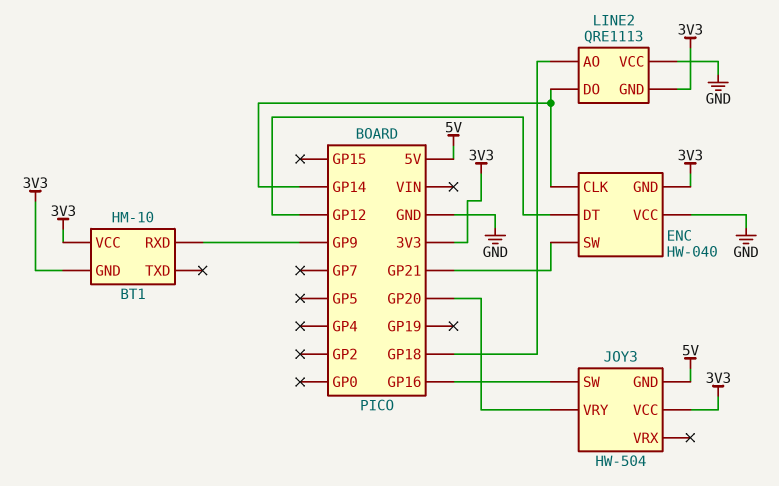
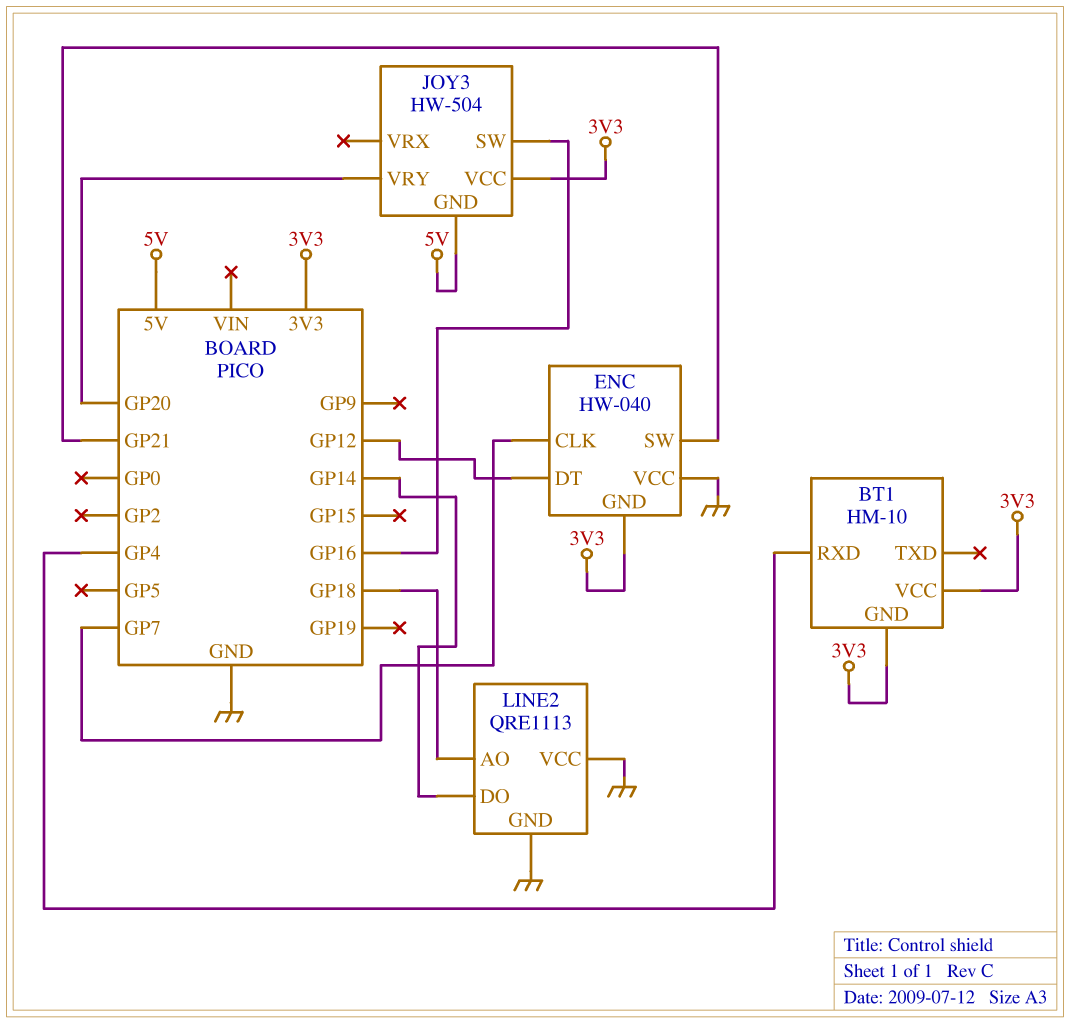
BT1 pin RXD: GP9 -> GP4
ENC pin CLK: GP14 -> GP7
LINE2 pin GND: 3V3 -> GND

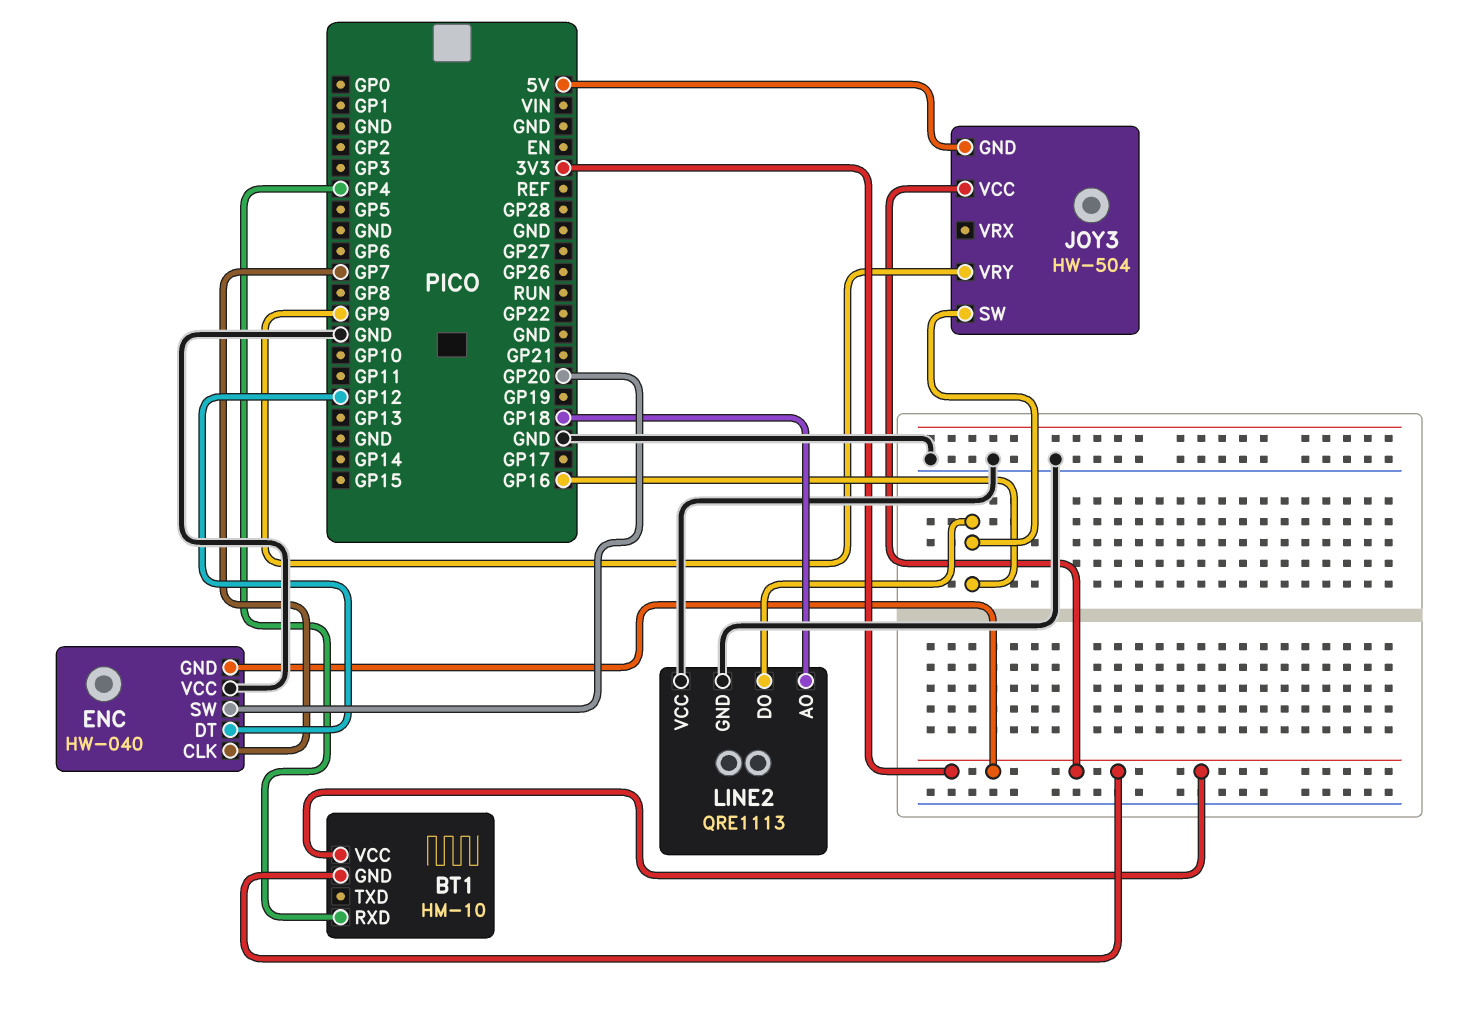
ENC pin SW: GP21 -> GP20
JOY3 pin VRY: GP20 -> GP9
LINE2 pin DO: GP14 -> GP16

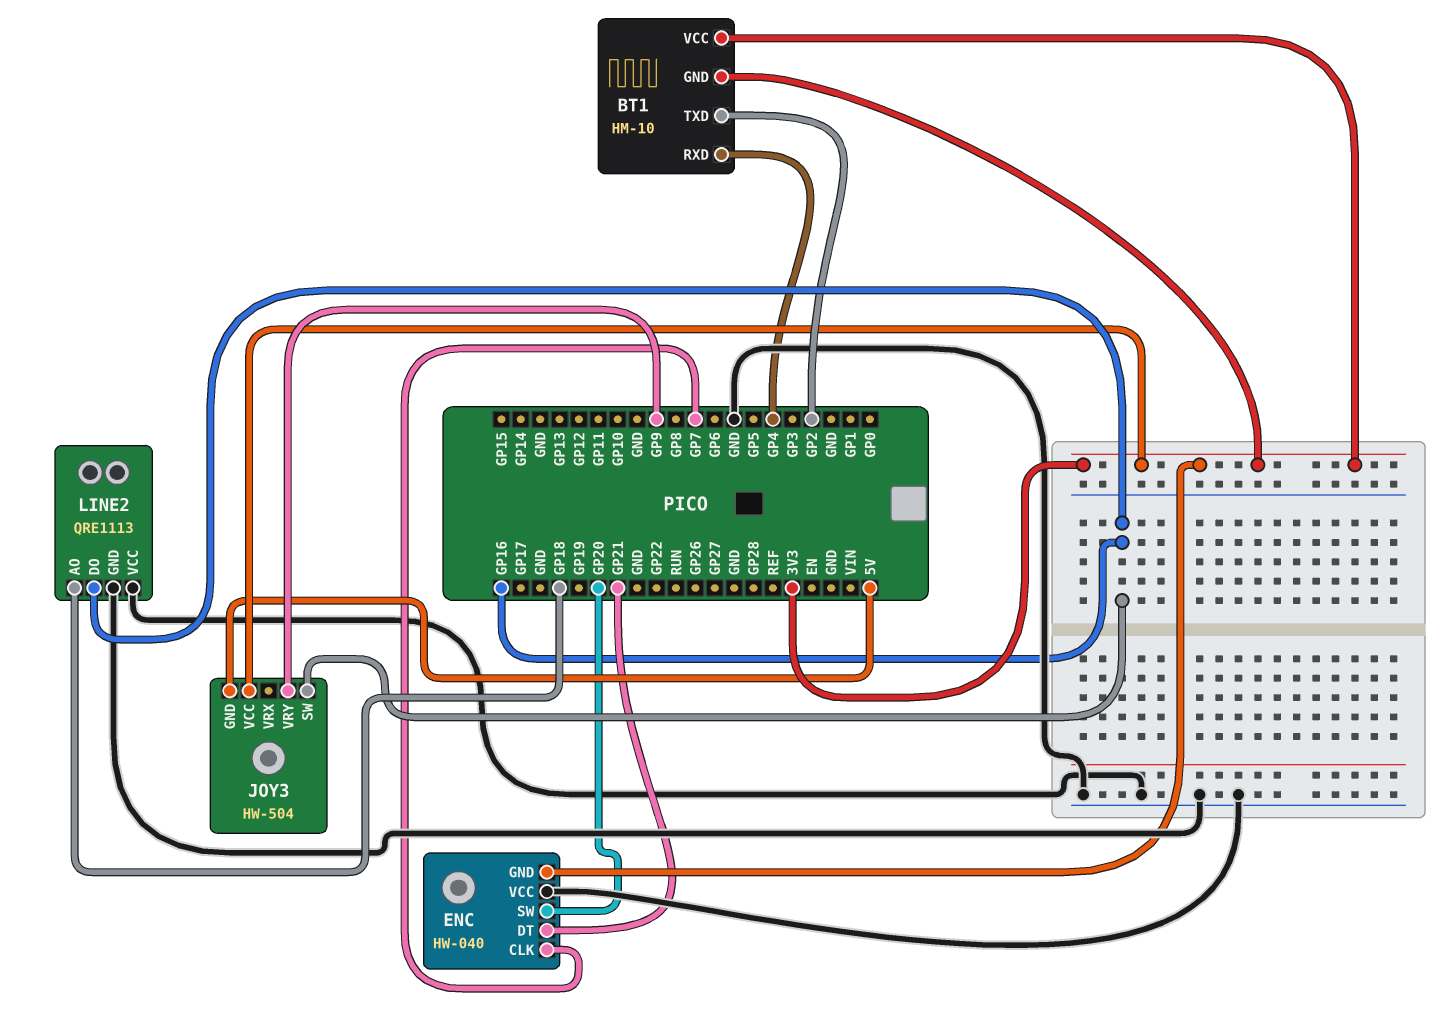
BT1 pin TXD: none -> GP2
ENC pin DT: GP12 -> GP21

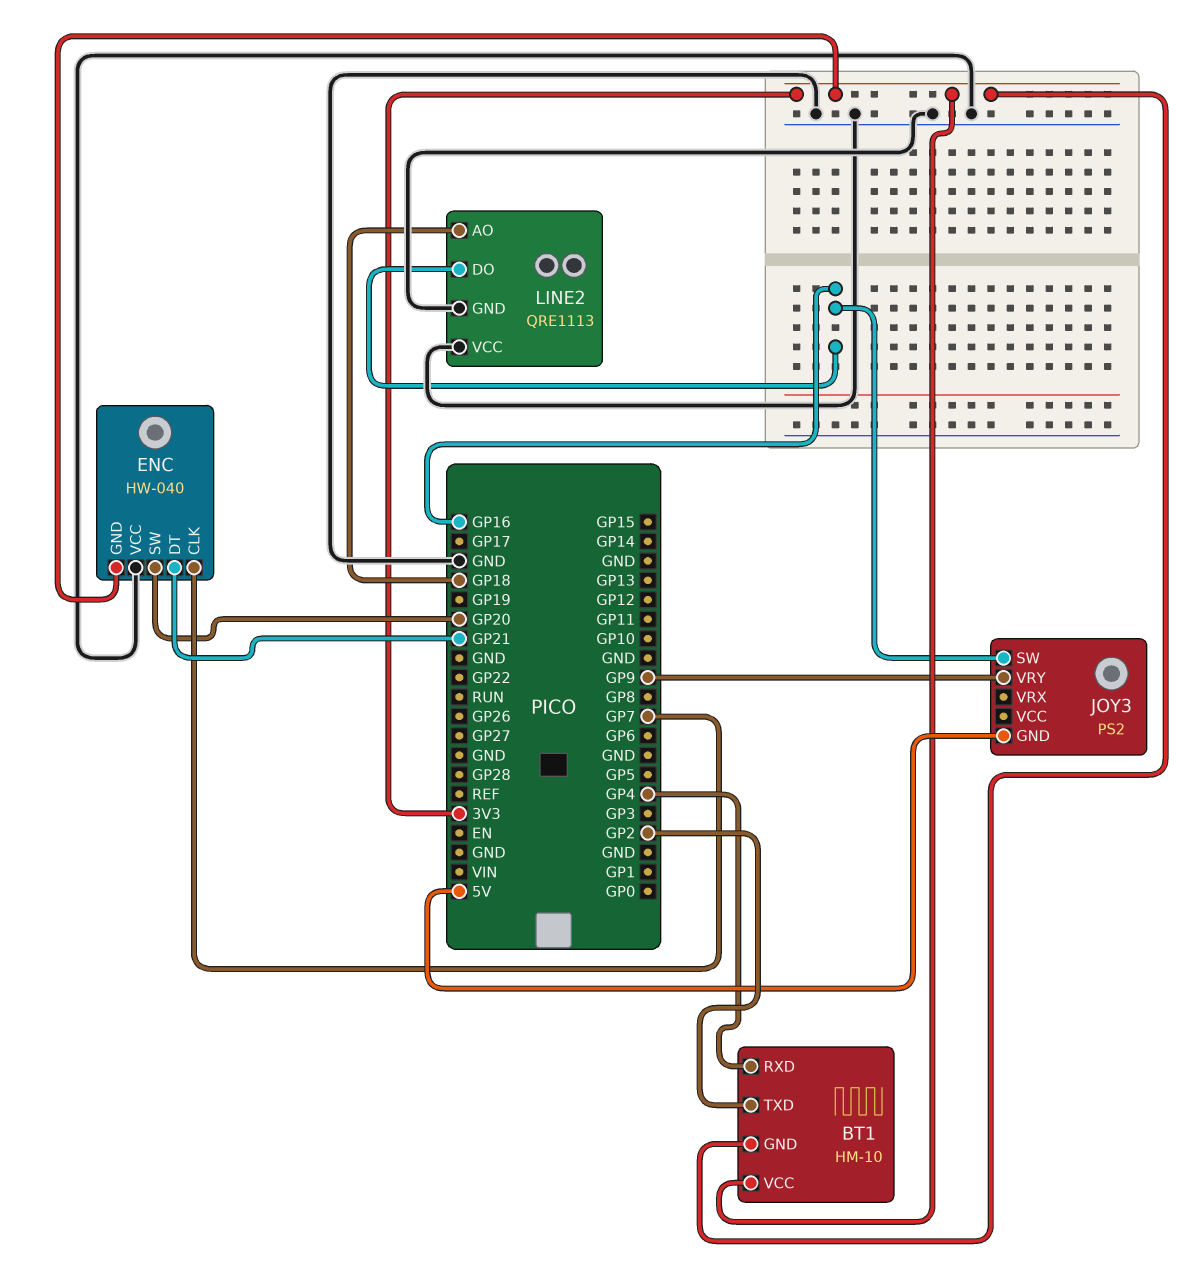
JOY3: HW-504 -> PS2
JOY3 pin VCC: 3V3 -> none

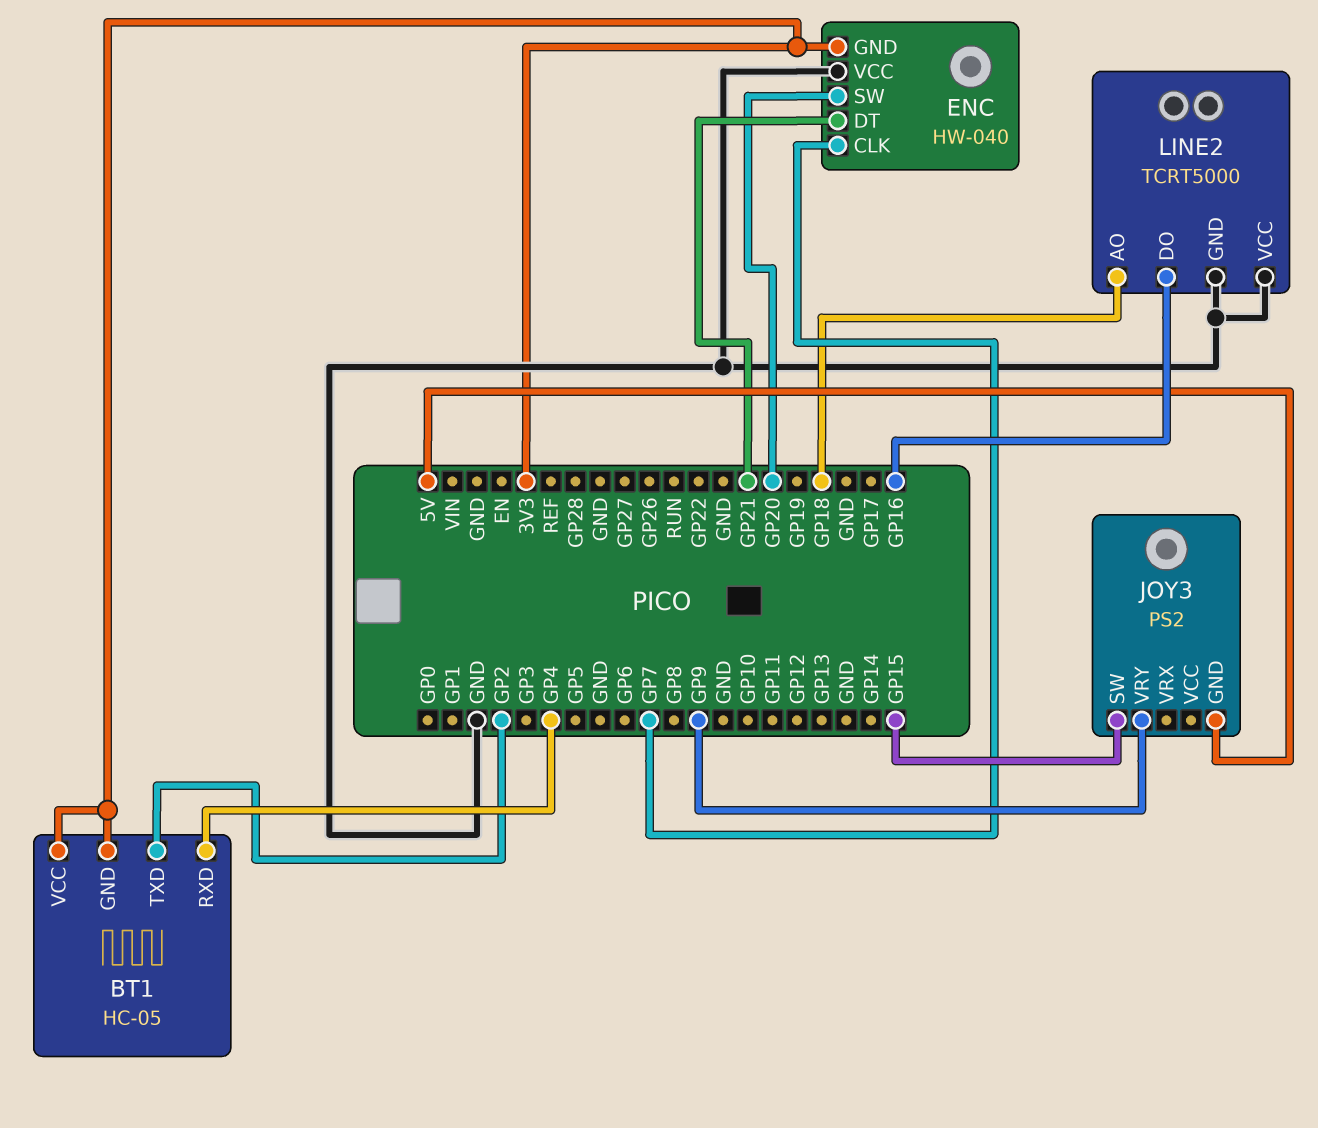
BT1: HM-10 -> HC-05
JOY3 pin SW: GP16 -> GP15
LINE2: QRE1113 -> TCRT5000

